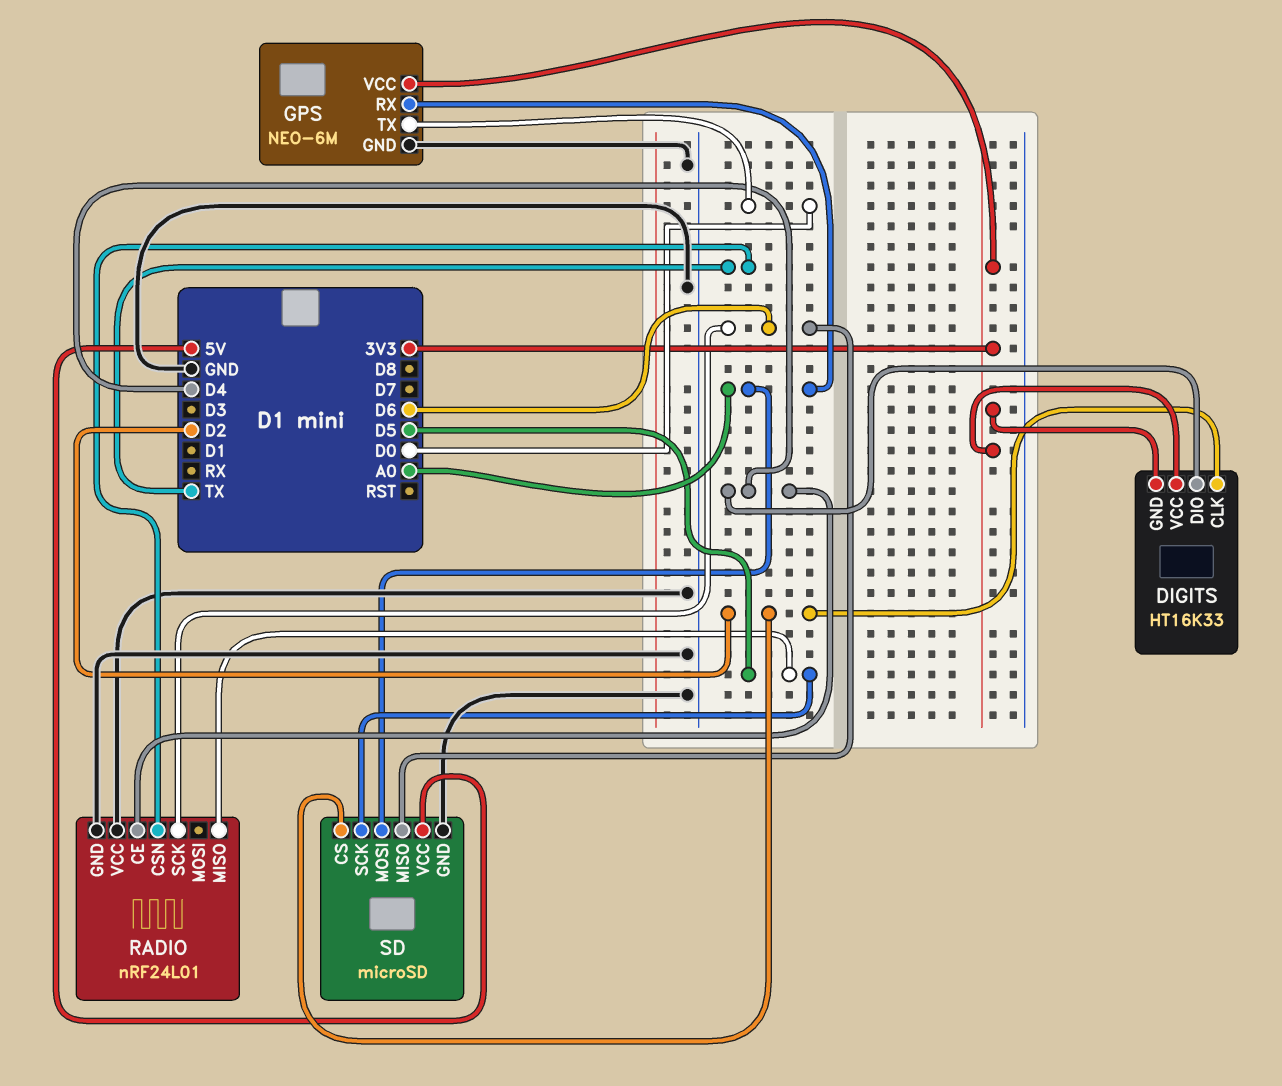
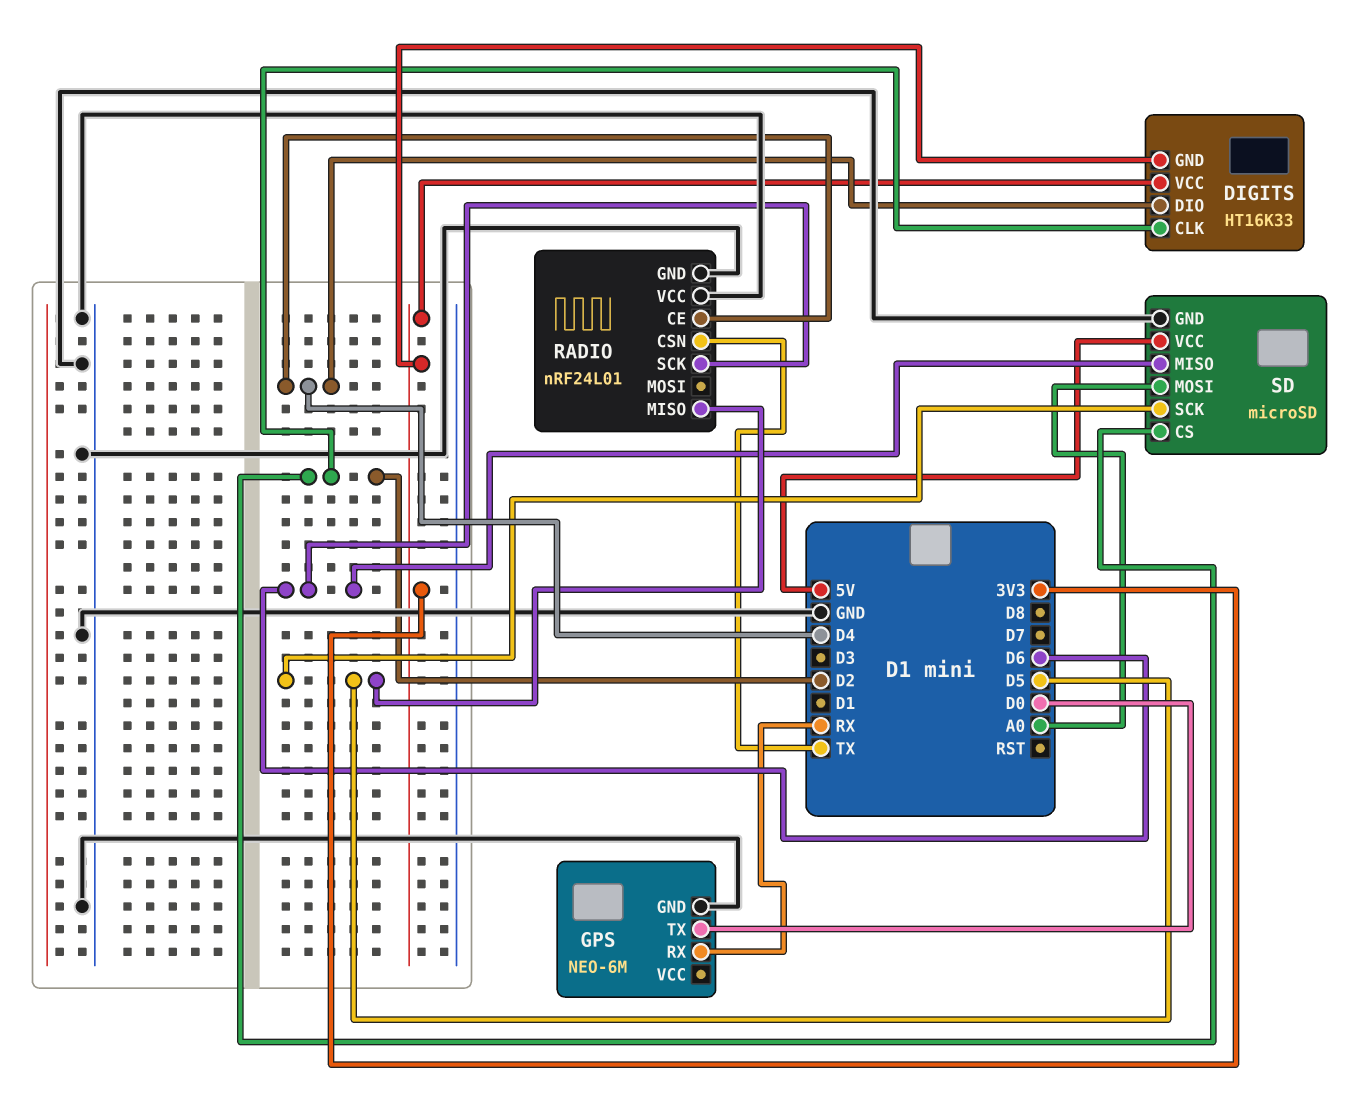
GPS pin RX: A0 -> RX
GPS pin VCC: 3V3 -> none

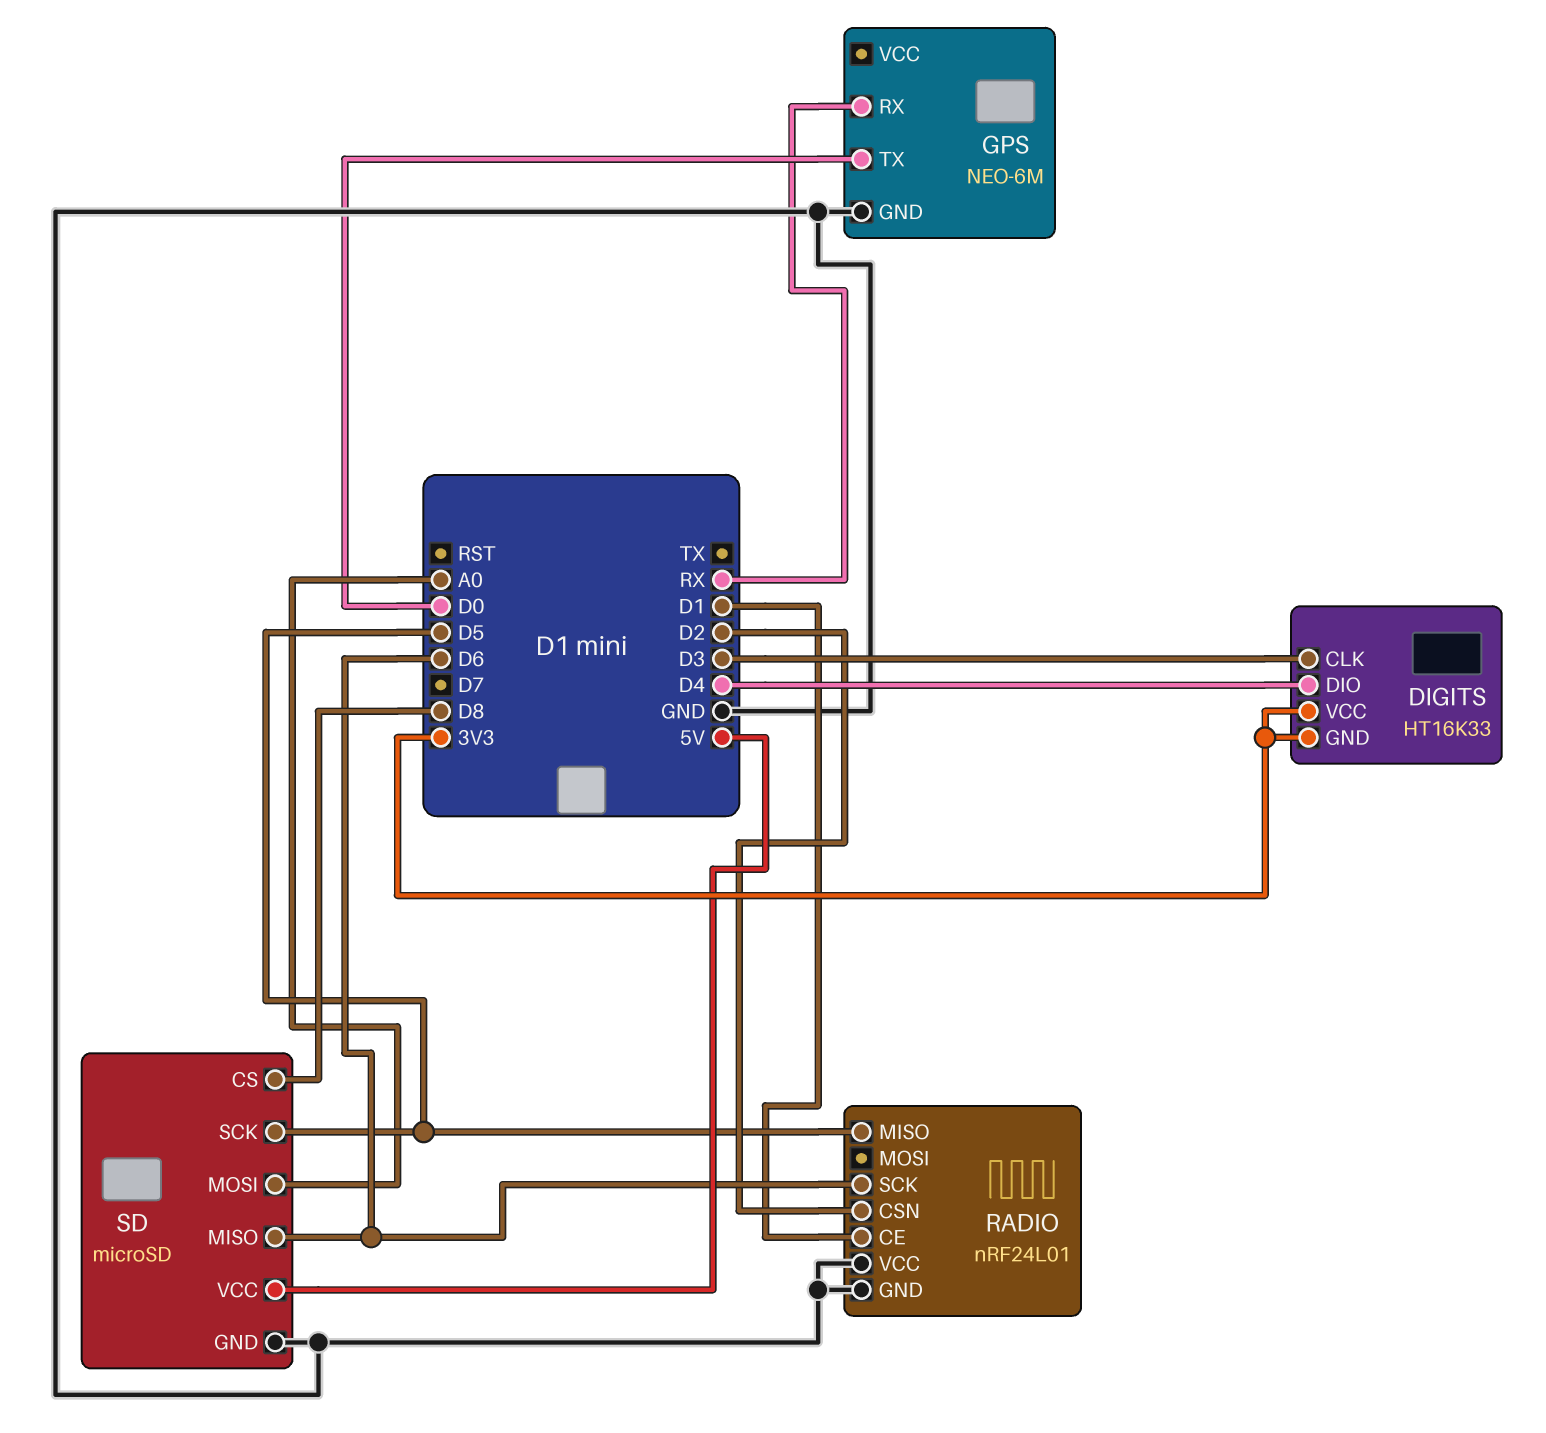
DIGITS pin CLK: D2 -> D3
RADIO pin CE: D4 -> D1
RADIO pin CSN: TX -> D2
SD pin CS: D2 -> D8

